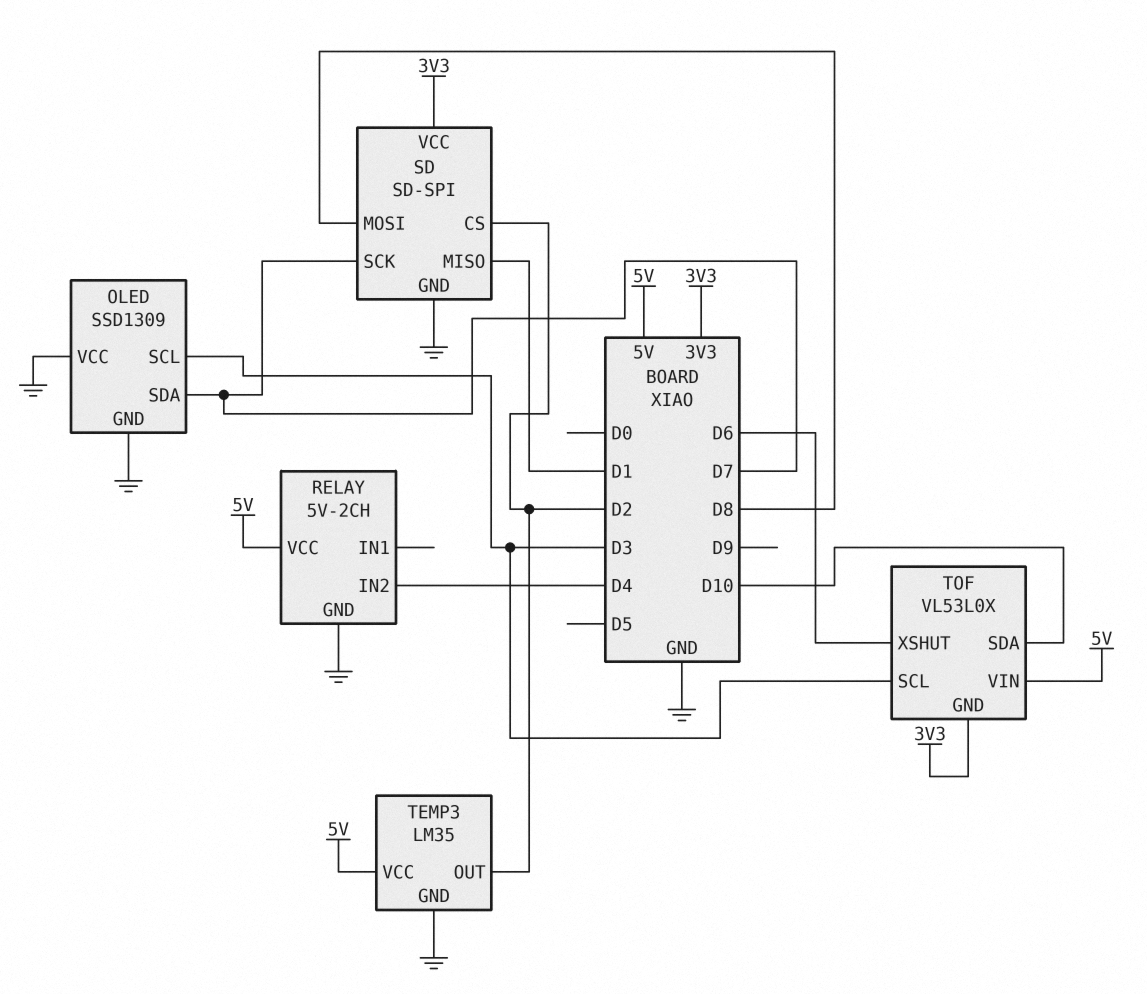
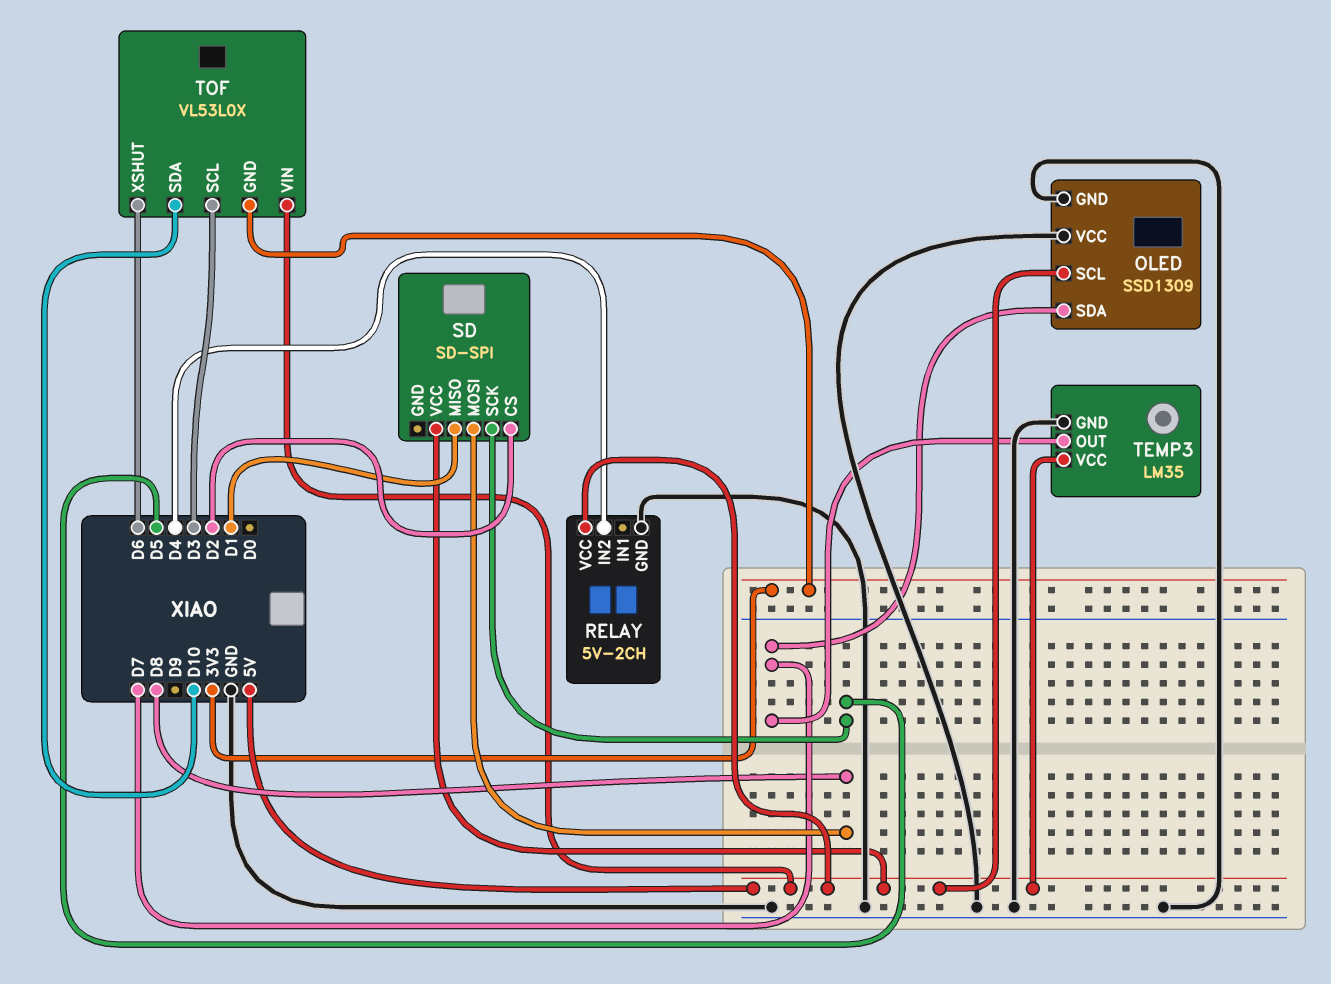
OLED pin SCL: D3 -> 5V
SD pin GND: GND -> none
SD pin SCK: D7 -> D5
SD pin VCC: 3V3 -> 5V
TEMP3 pin OUT: D2 -> D7

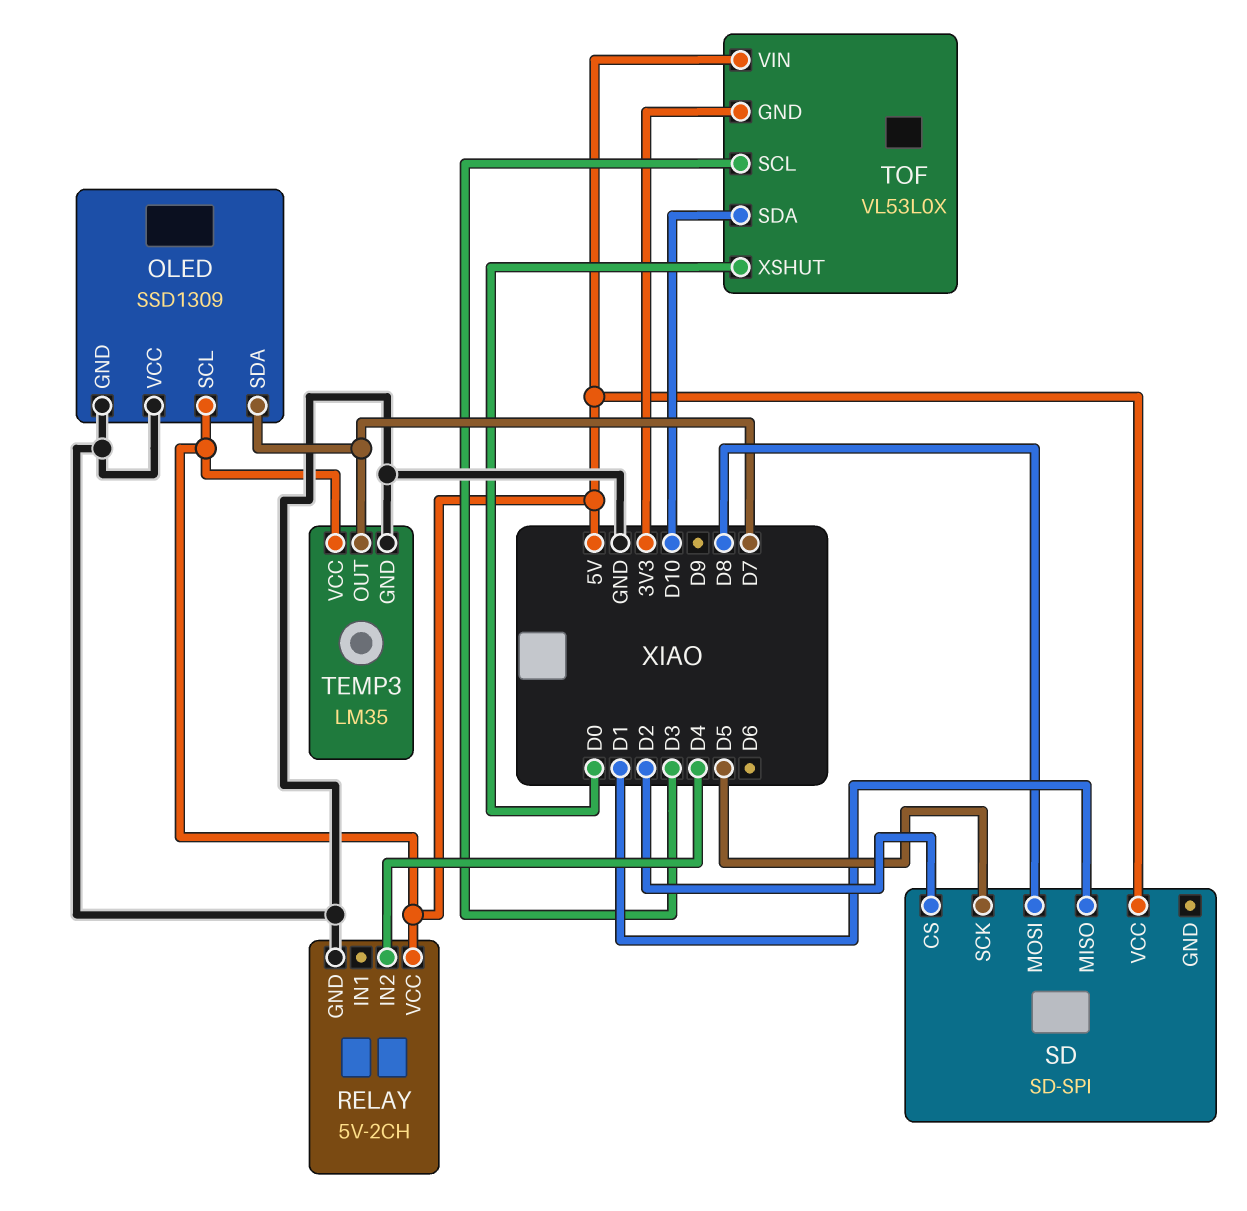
TOF pin XSHUT: D6 -> D0

